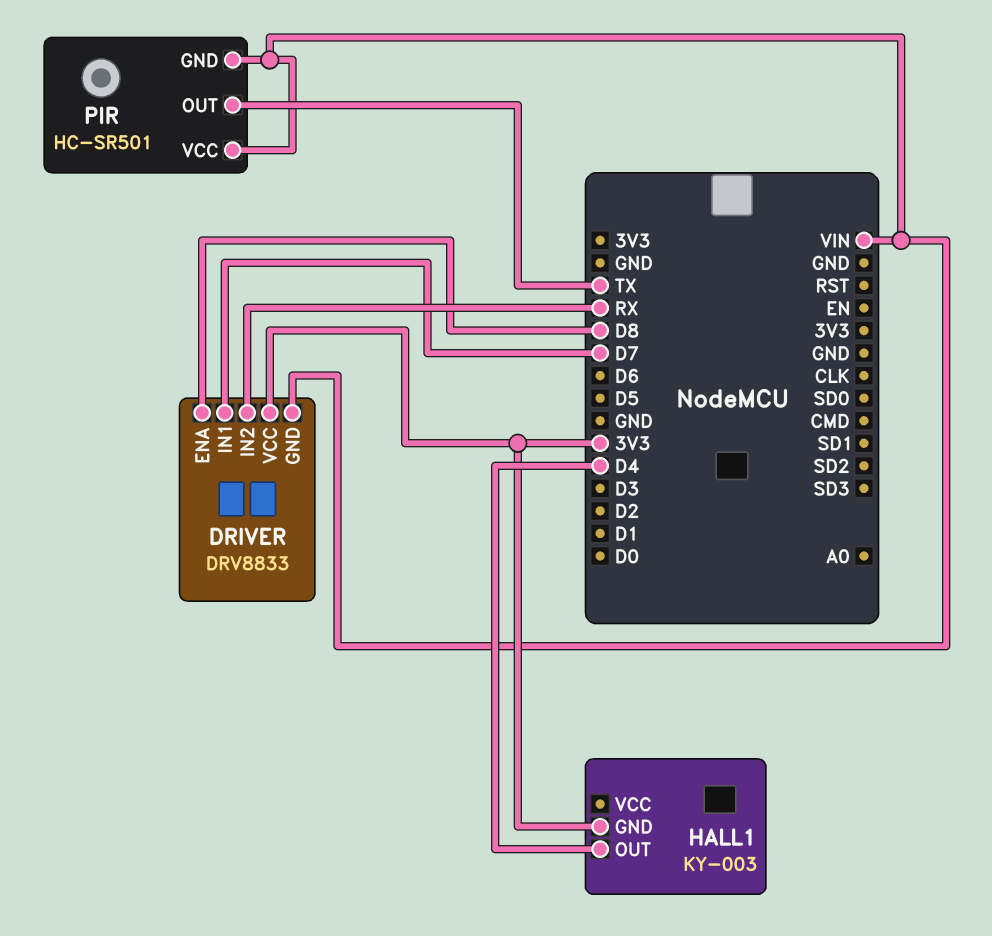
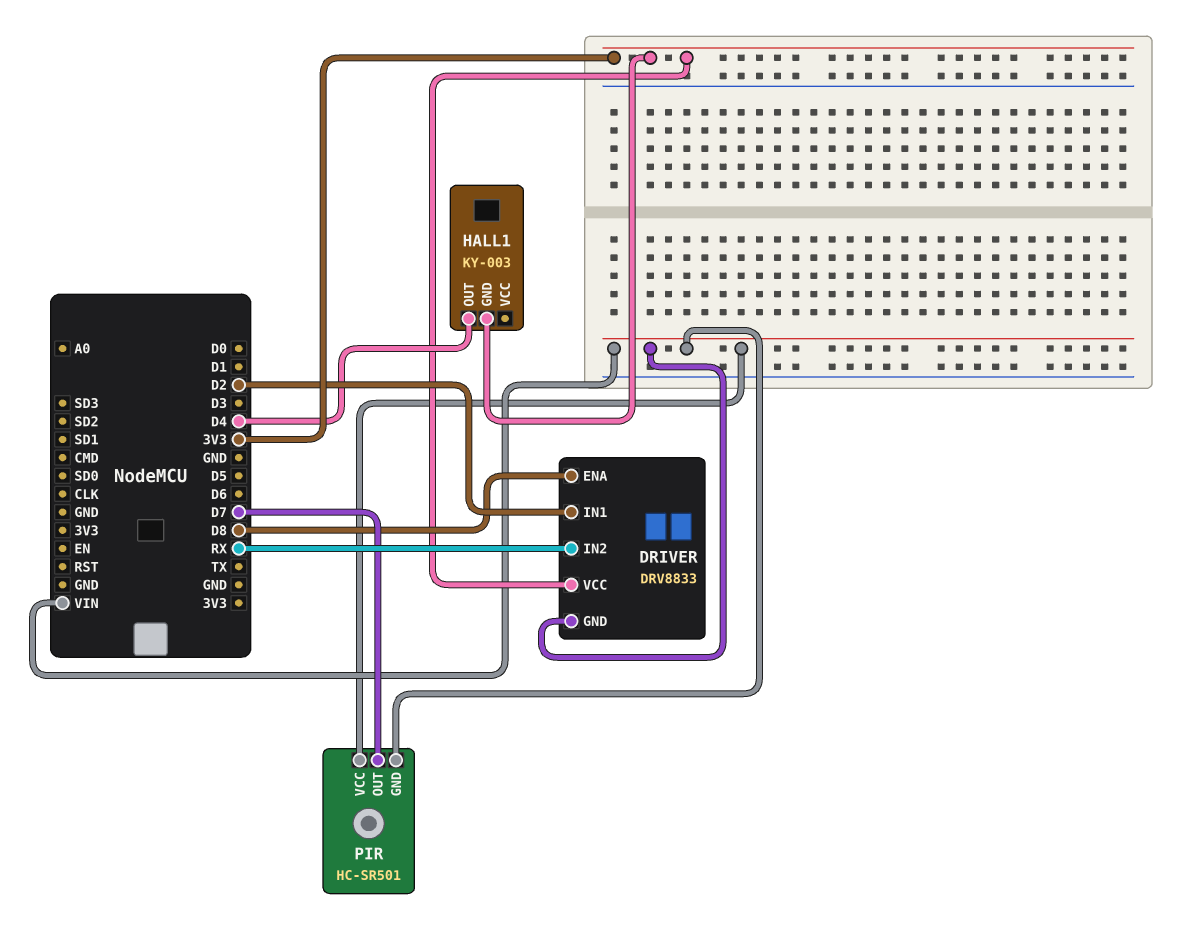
DRIVER pin IN1: D7 -> D2
PIR pin OUT: TX -> D7

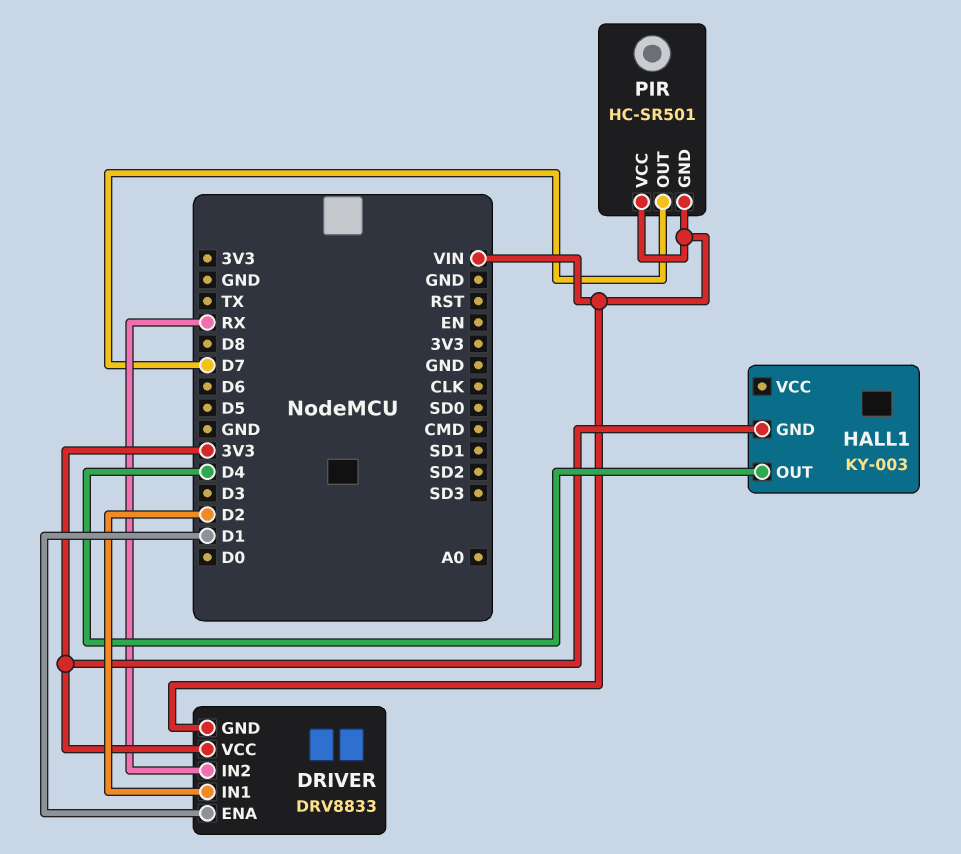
DRIVER pin ENA: D8 -> D1

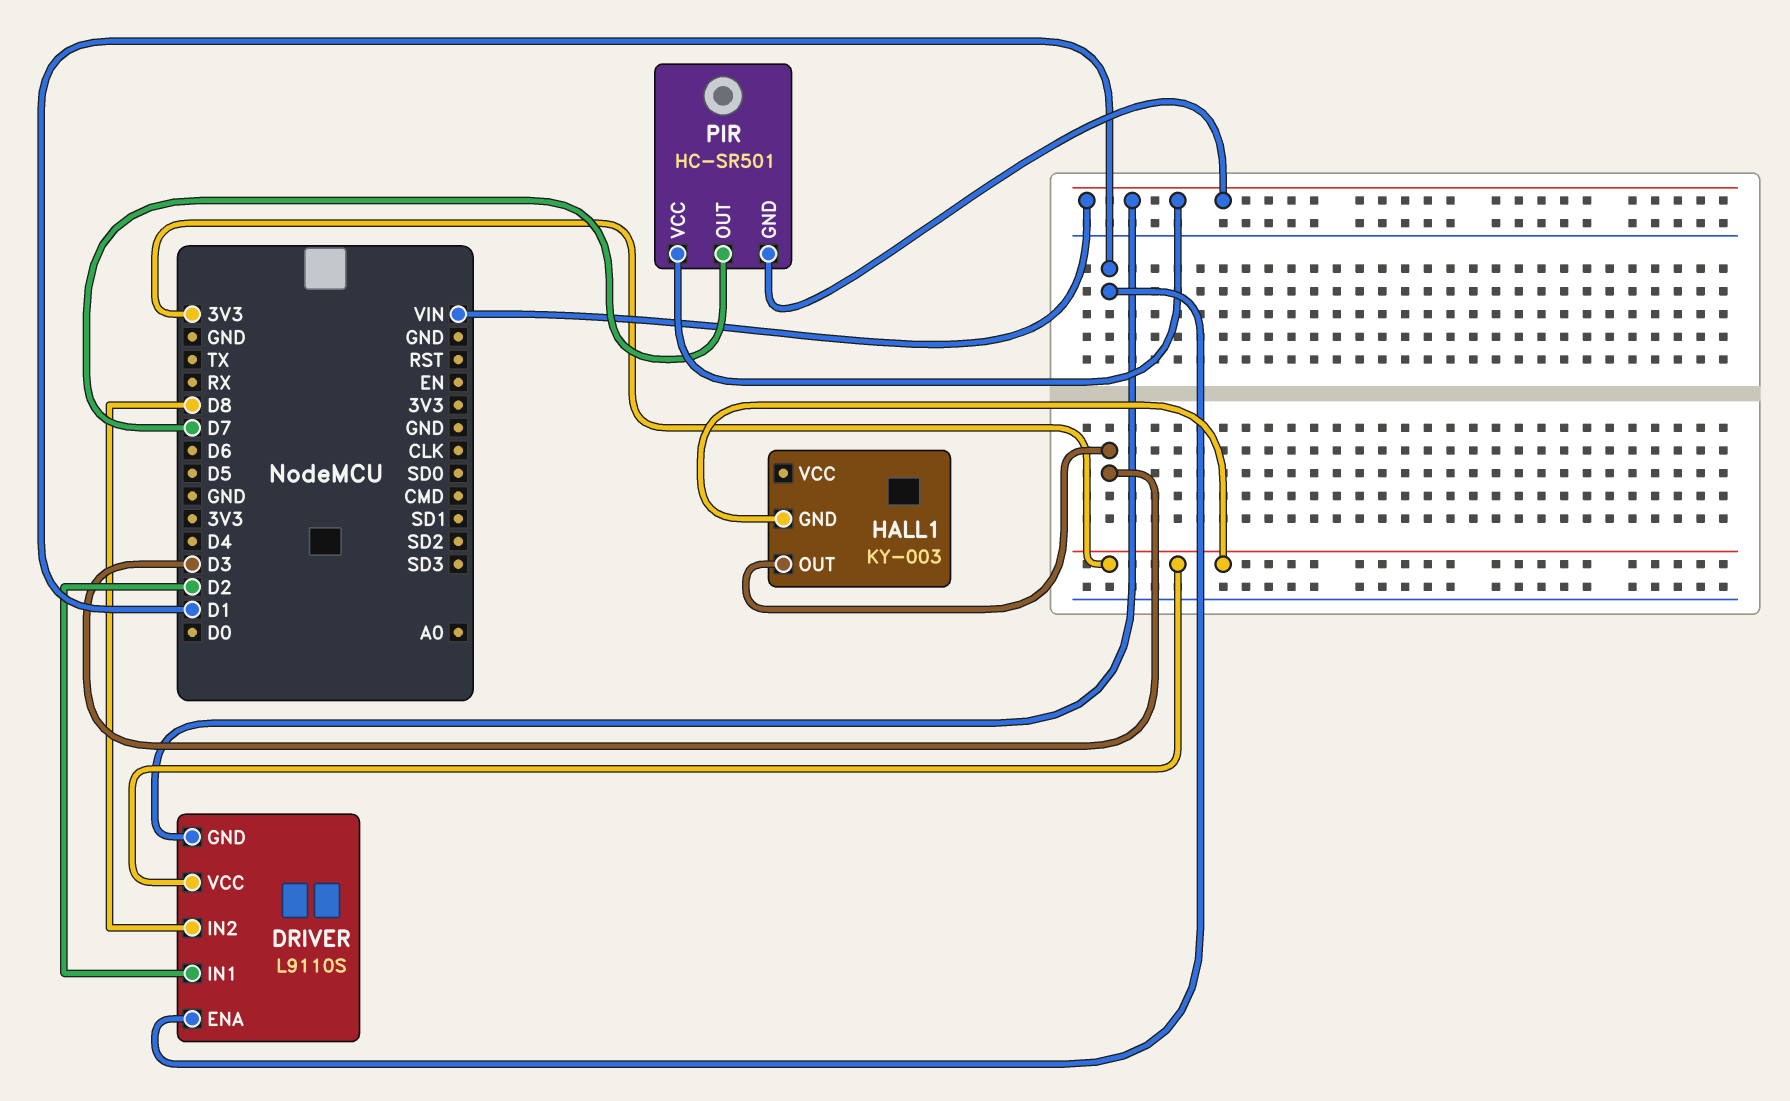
DRIVER: DRV8833 -> L9110S
DRIVER pin IN2: RX -> D8
HALL1 pin OUT: D4 -> D3

